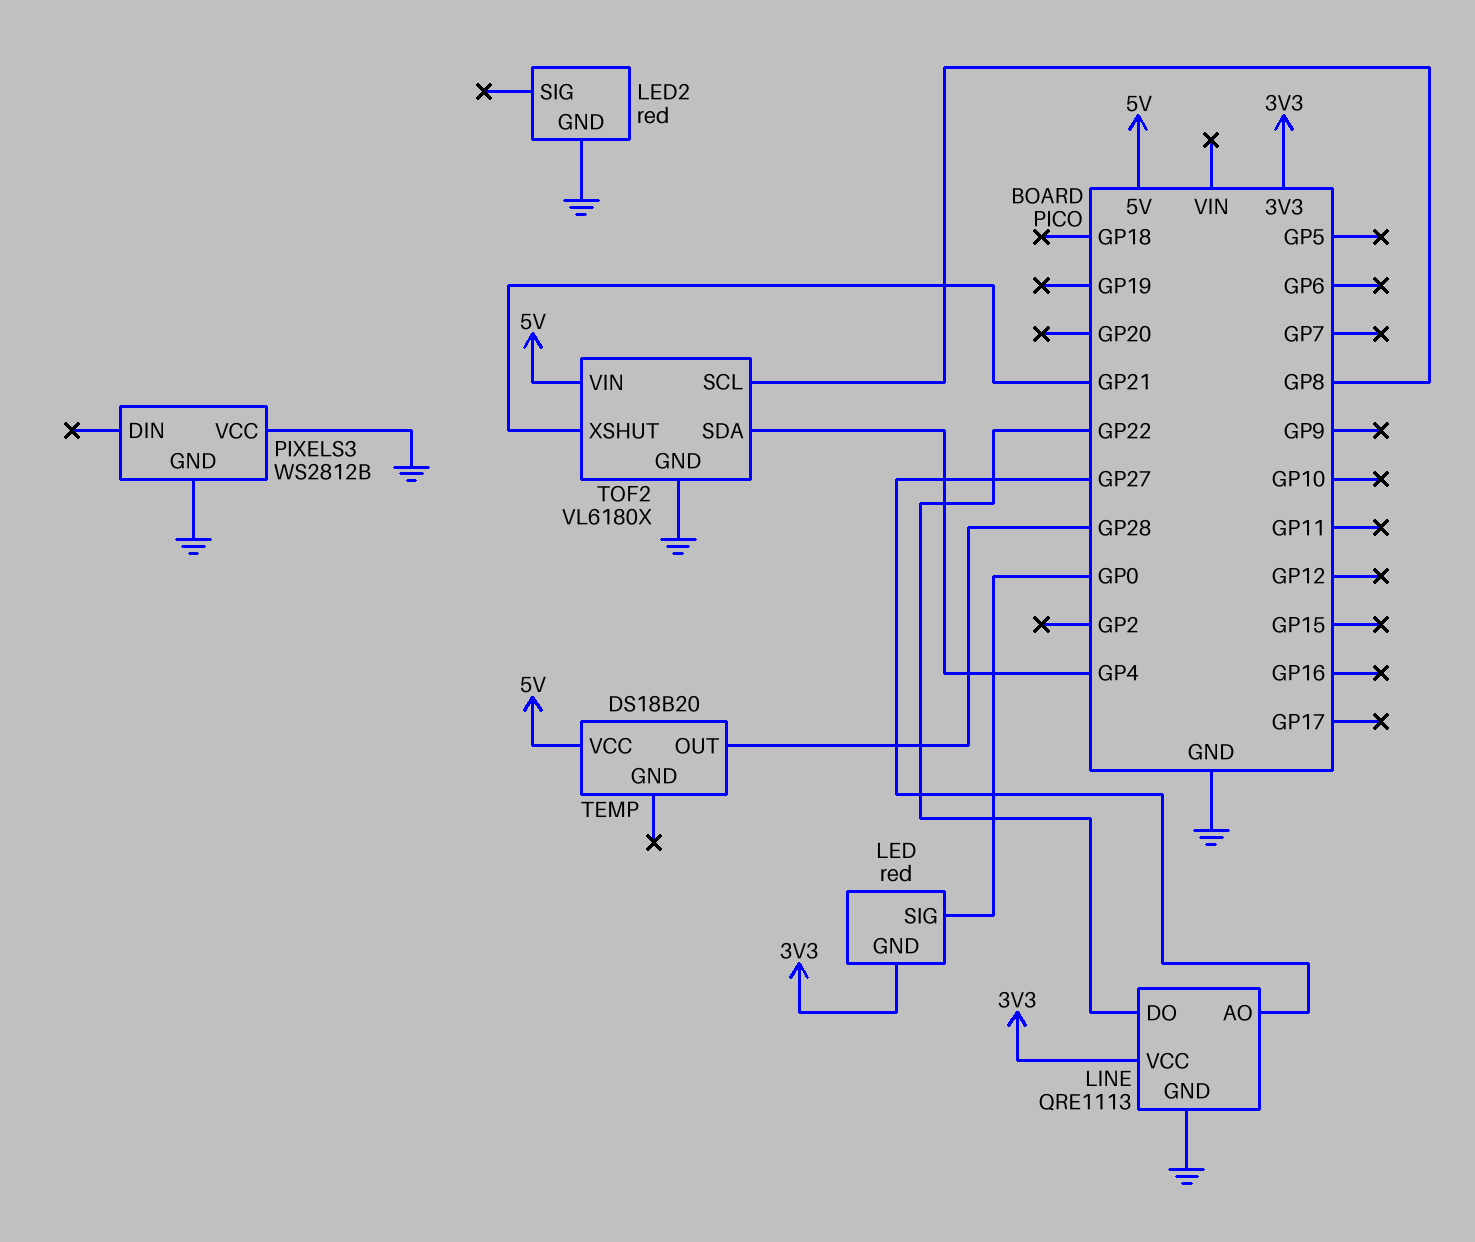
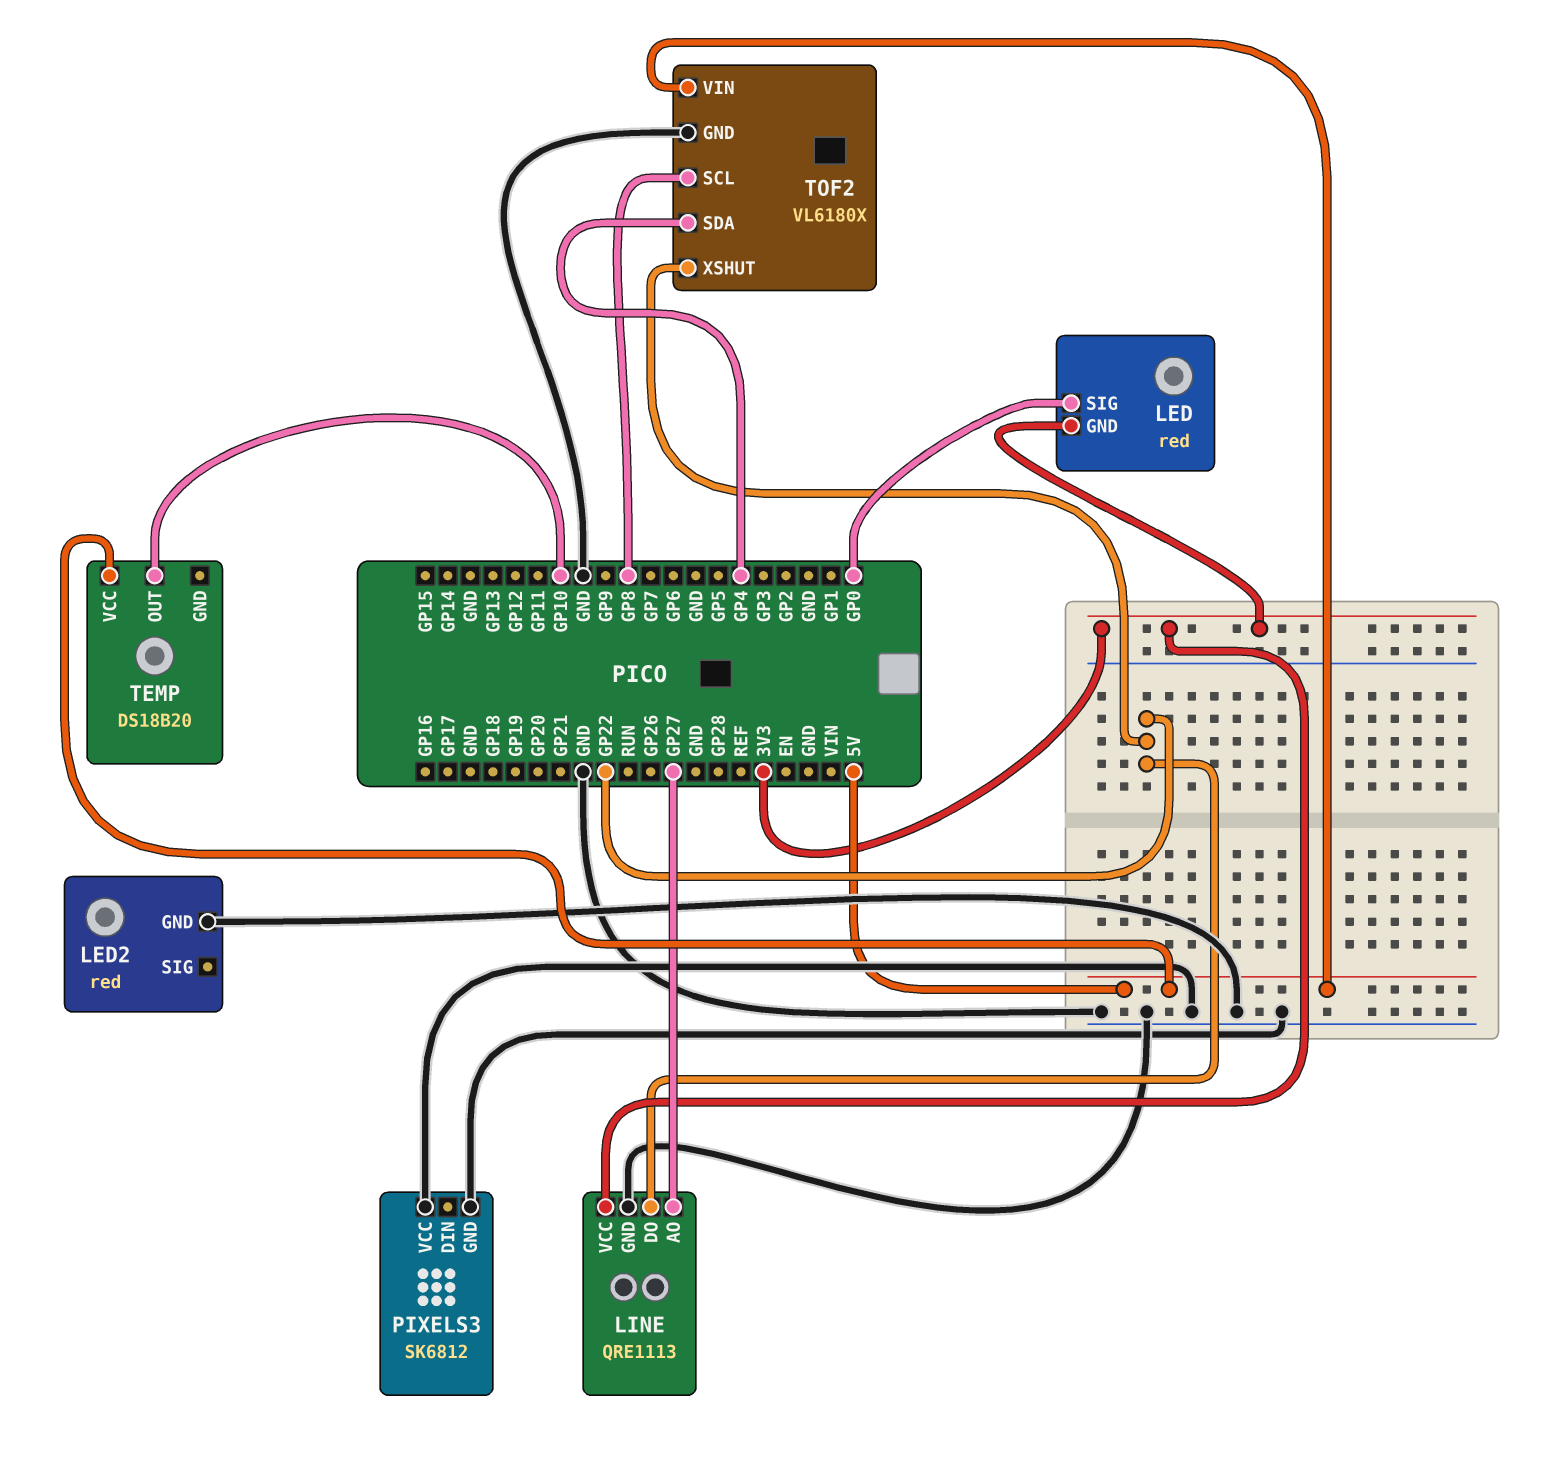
PIXELS3: WS2812B -> SK6812
TEMP pin OUT: GP28 -> GP10
TOF2 pin XSHUT: GP21 -> GP22

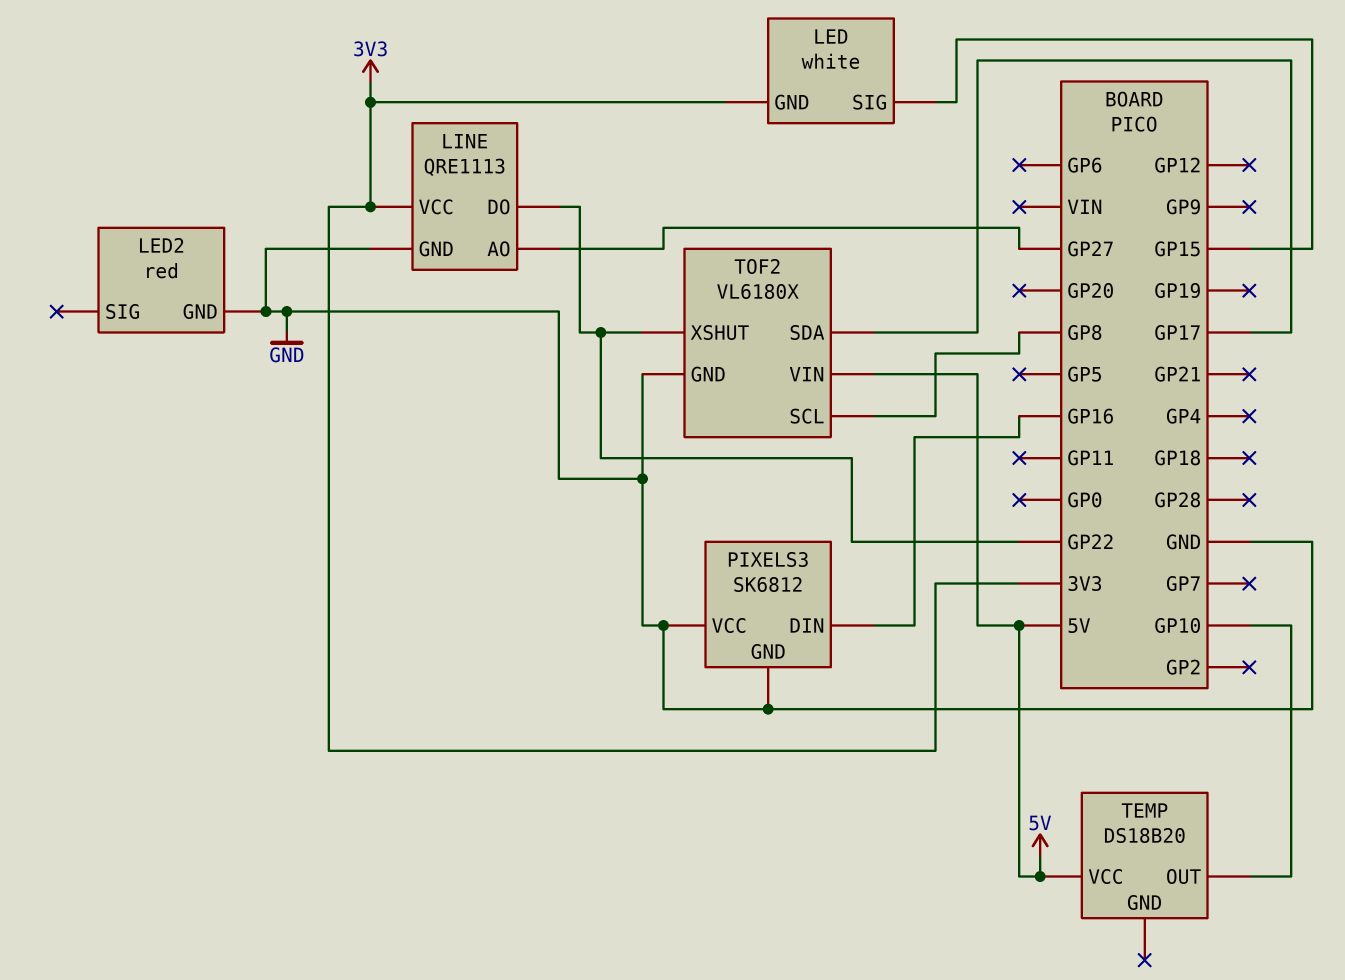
LED: red -> white
LED pin SIG: GP0 -> GP15
PIXELS3 pin DIN: none -> GP16
TOF2 pin SDA: GP4 -> GP17

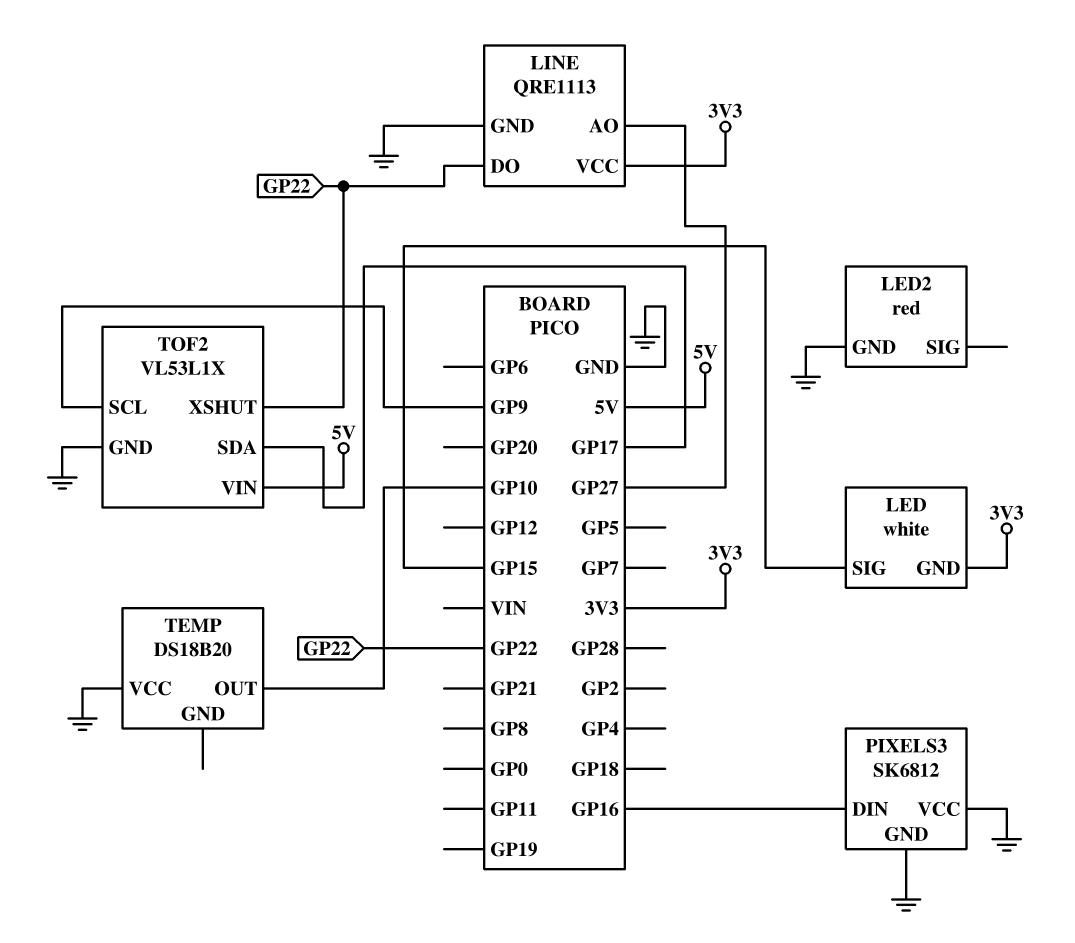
TEMP pin VCC: 5V -> GND
TOF2: VL6180X -> VL53L1X
TOF2 pin SCL: GP8 -> GP9

